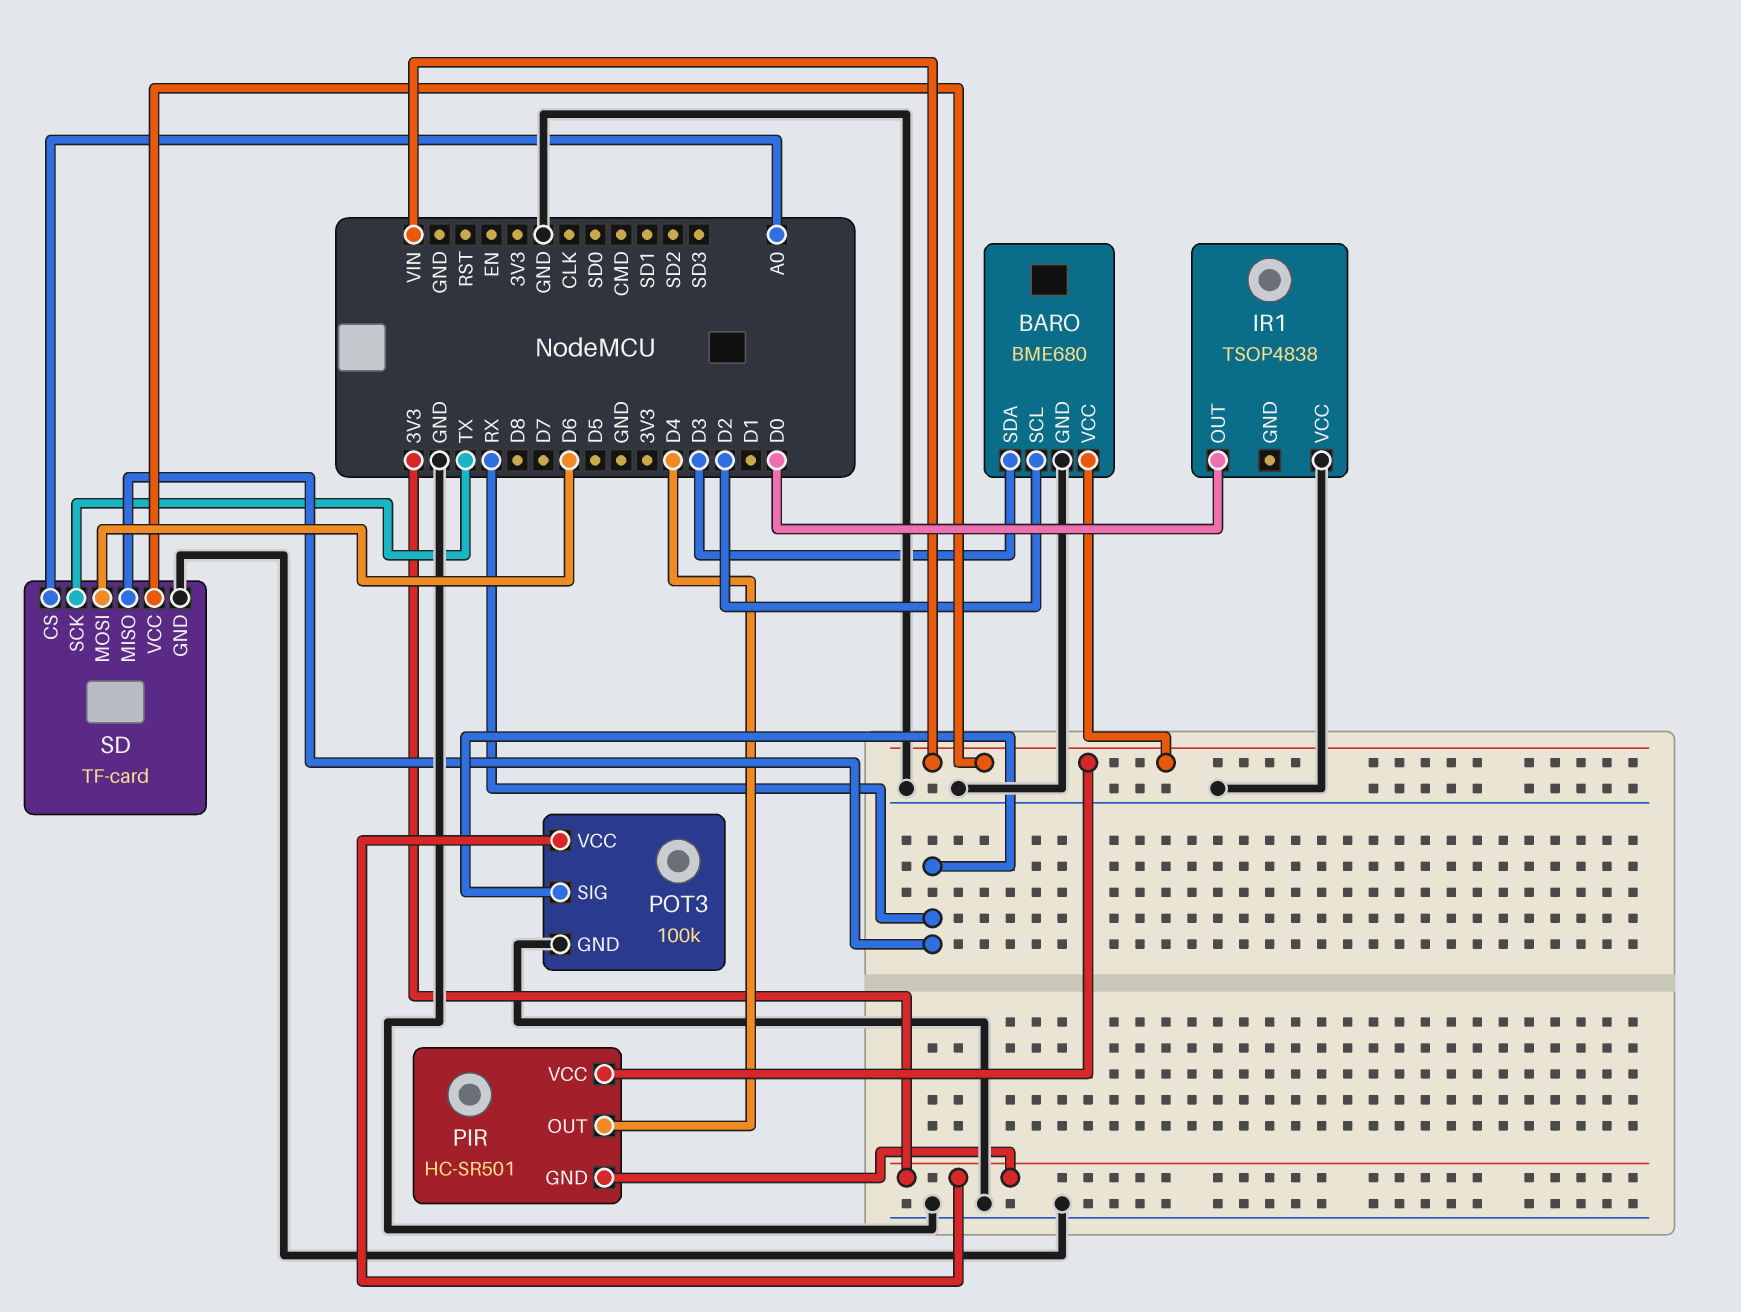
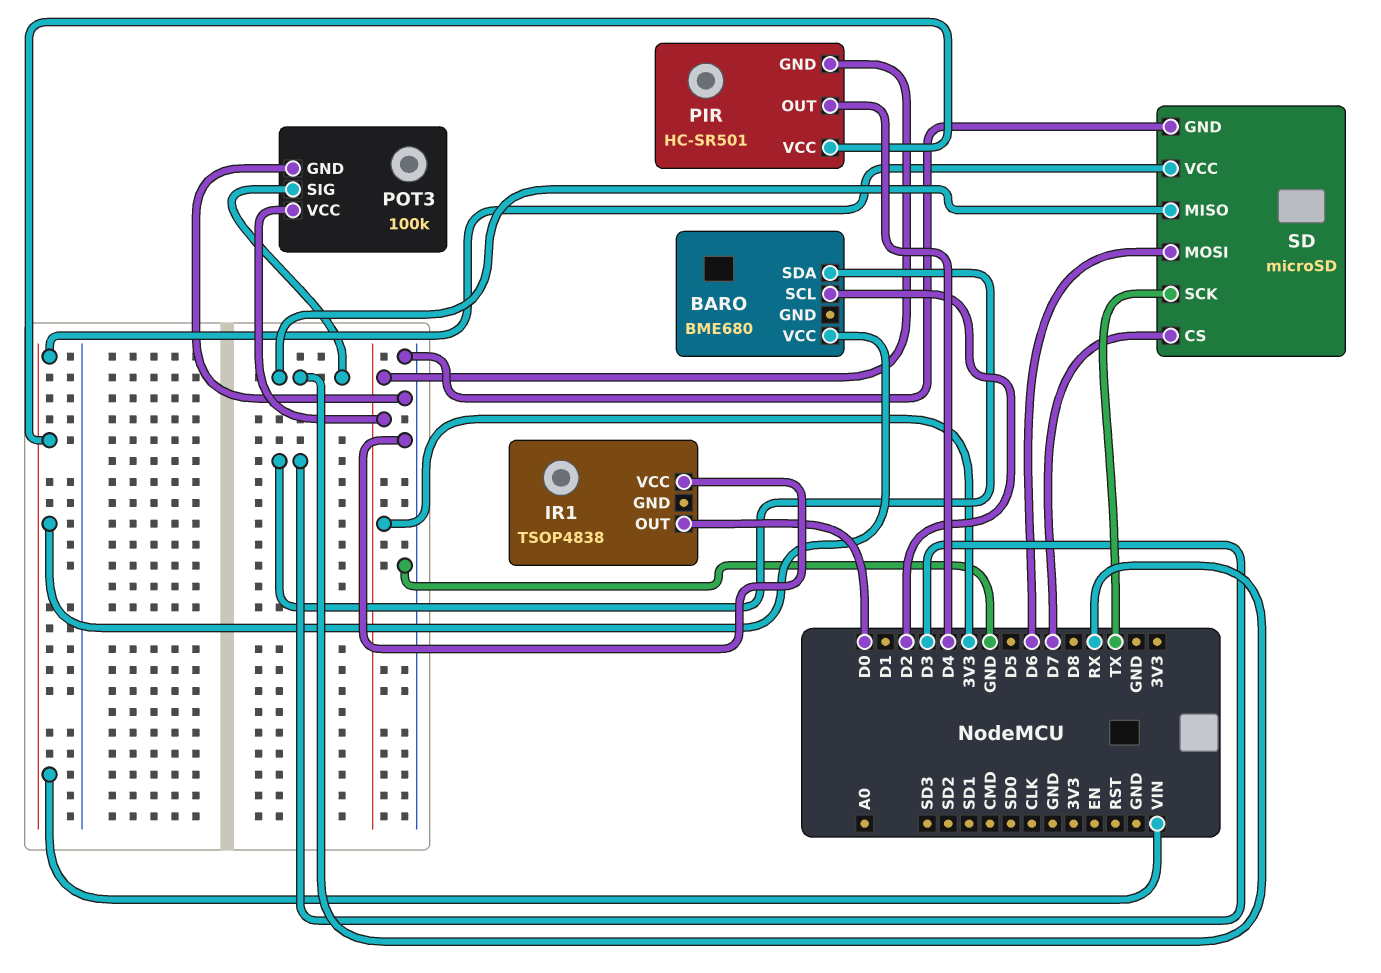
BARO pin GND: GND -> none
SD: TF-card -> microSD
SD pin CS: A0 -> D7

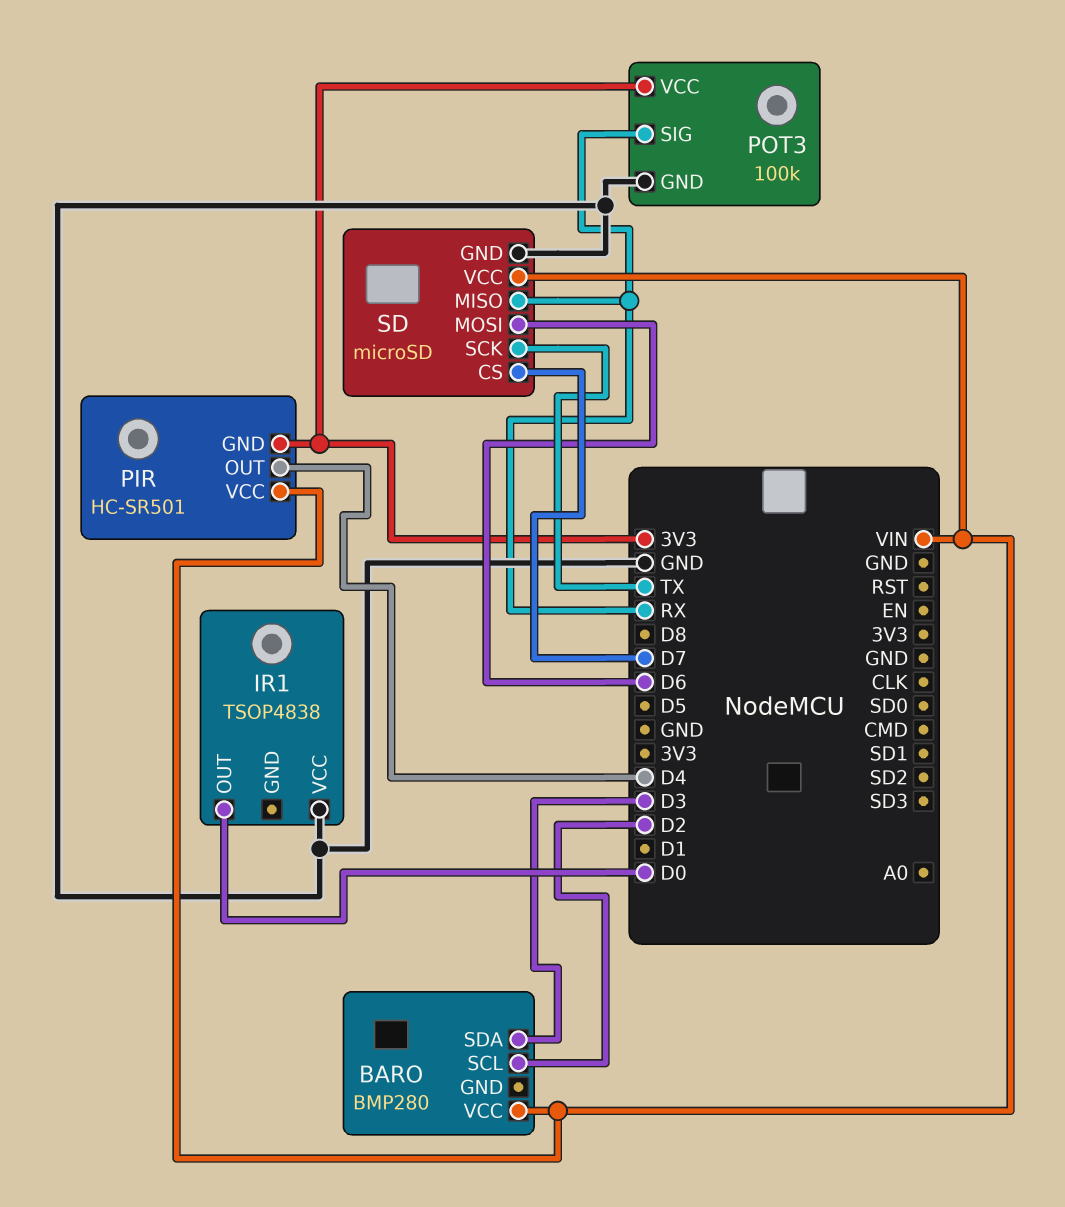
BARO: BME680 -> BMP280

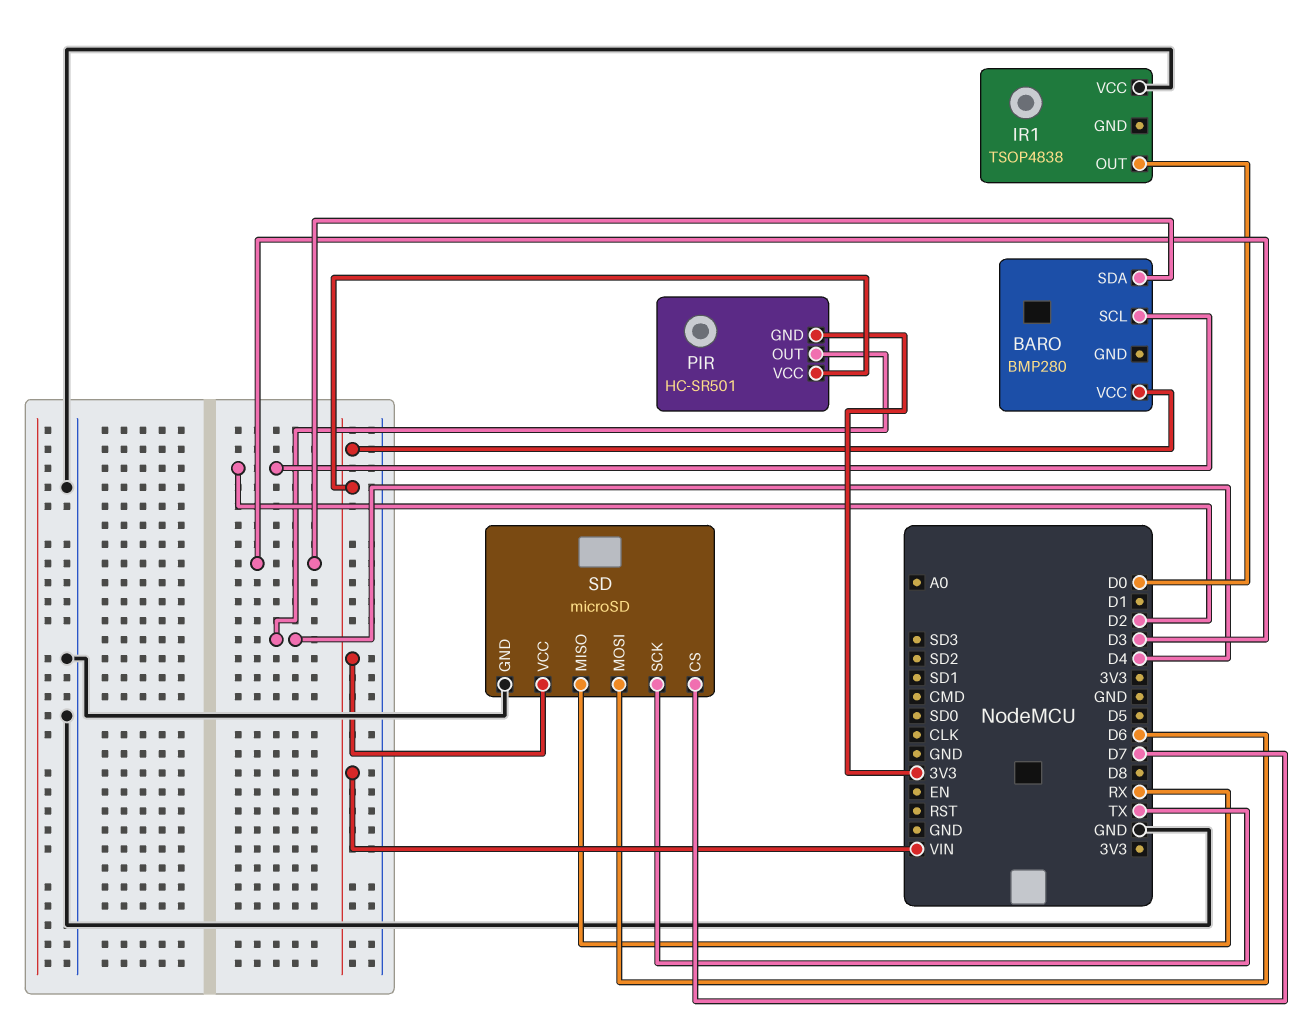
POT3: 100k -> none
POT3 pin GND: GND -> none
POT3 pin SIG: RX -> none
POT3 pin VCC: 3V3 -> none

